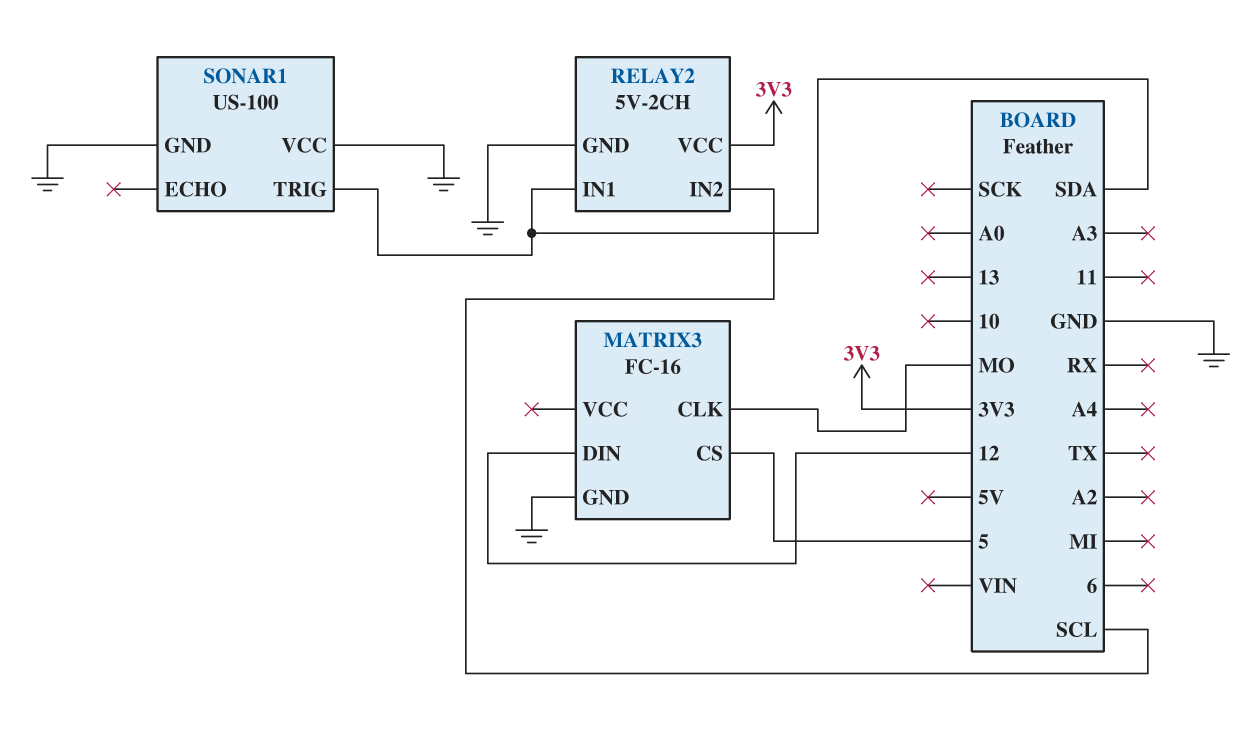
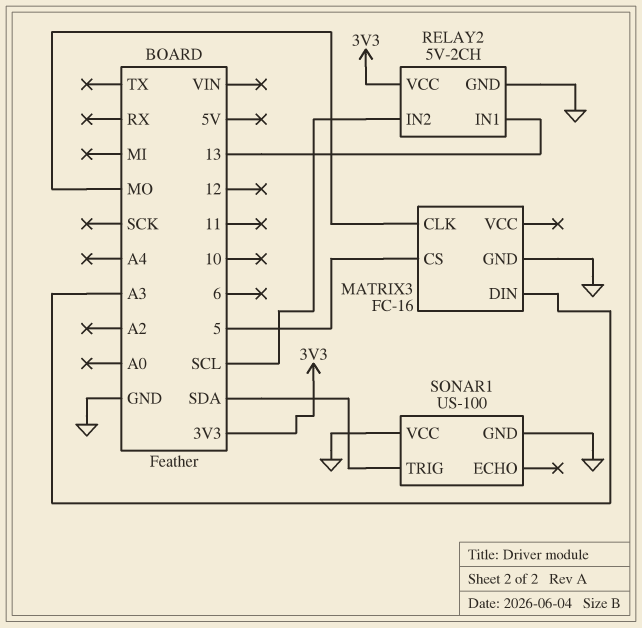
MATRIX3 pin DIN: 12 -> A3
RELAY2 pin IN1: SDA -> 13

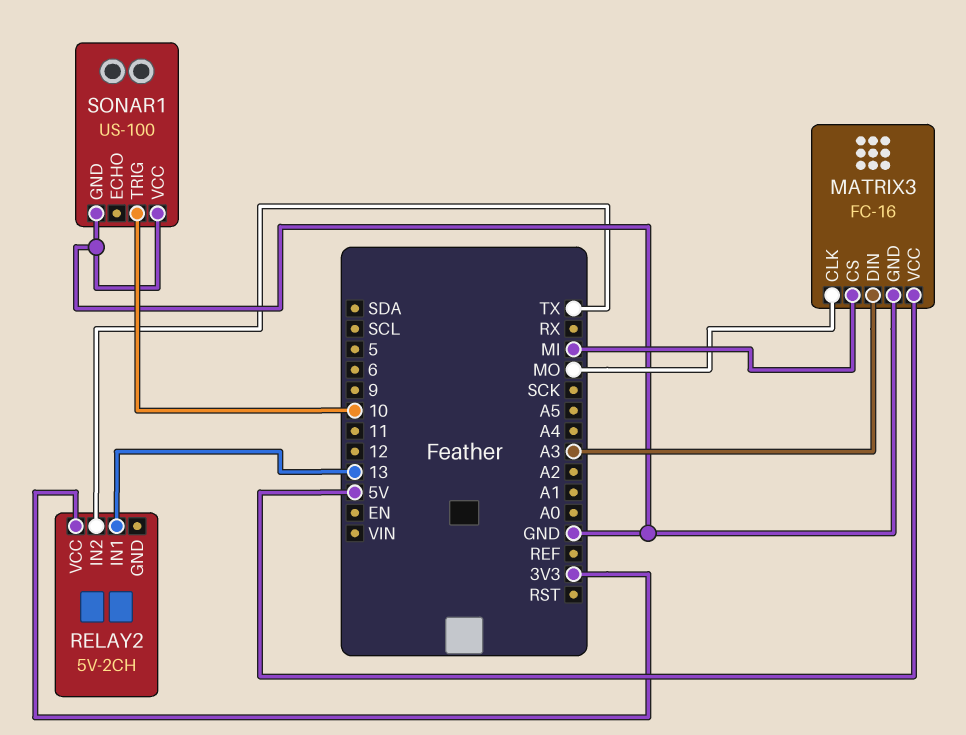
MATRIX3 pin CS: 5 -> MI
MATRIX3 pin VCC: none -> 5V
RELAY2 pin GND: GND -> none
RELAY2 pin IN2: SCL -> TX
SONAR1 pin TRIG: SDA -> 10

